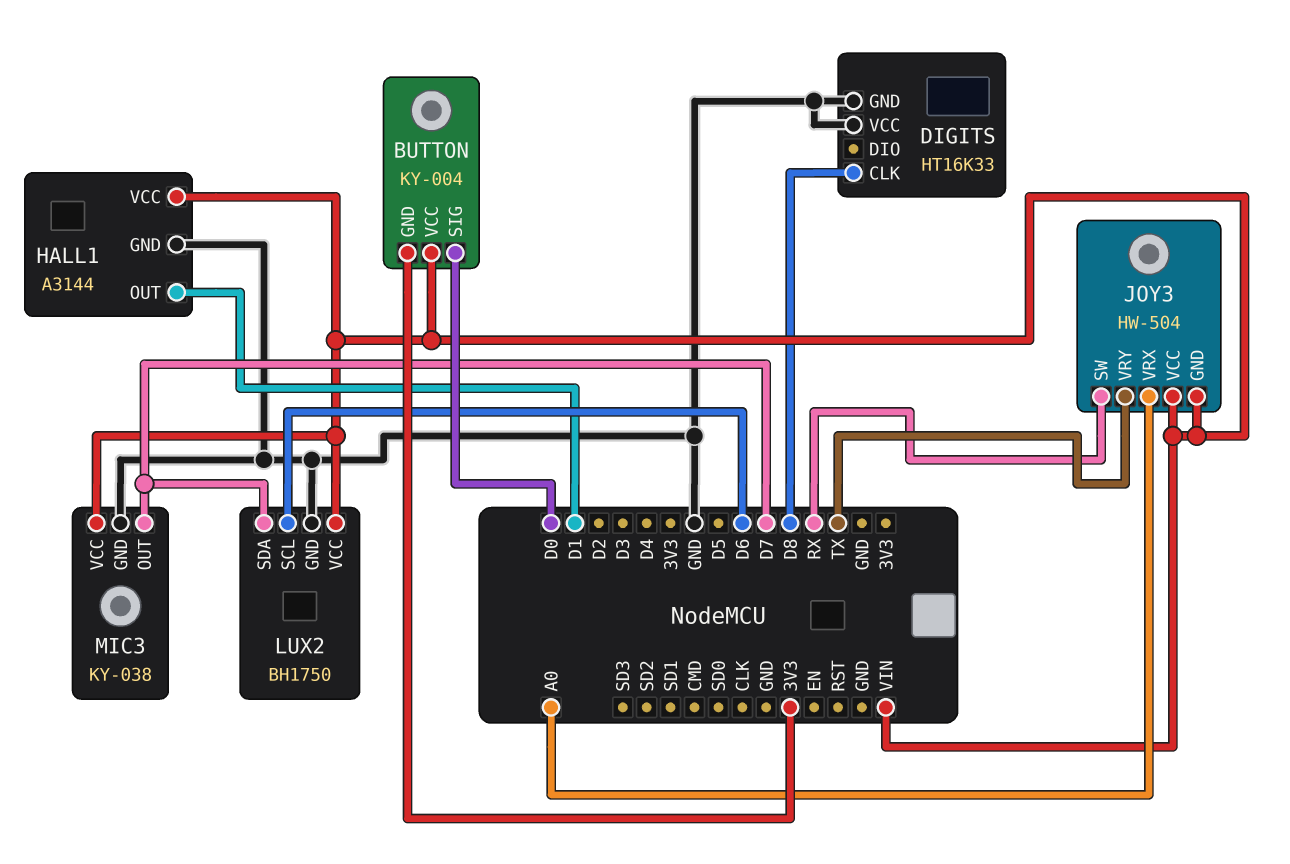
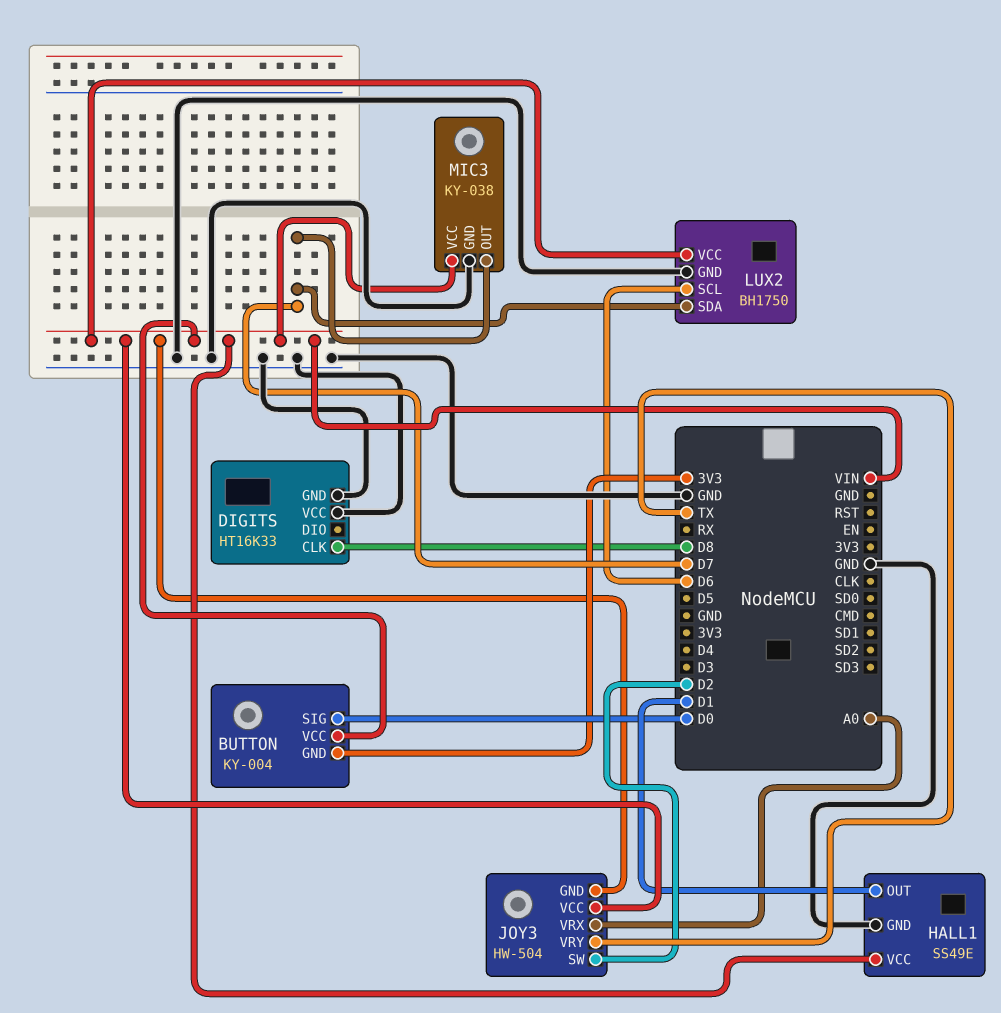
HALL1: A3144 -> SS49E
JOY3 pin SW: RX -> D2

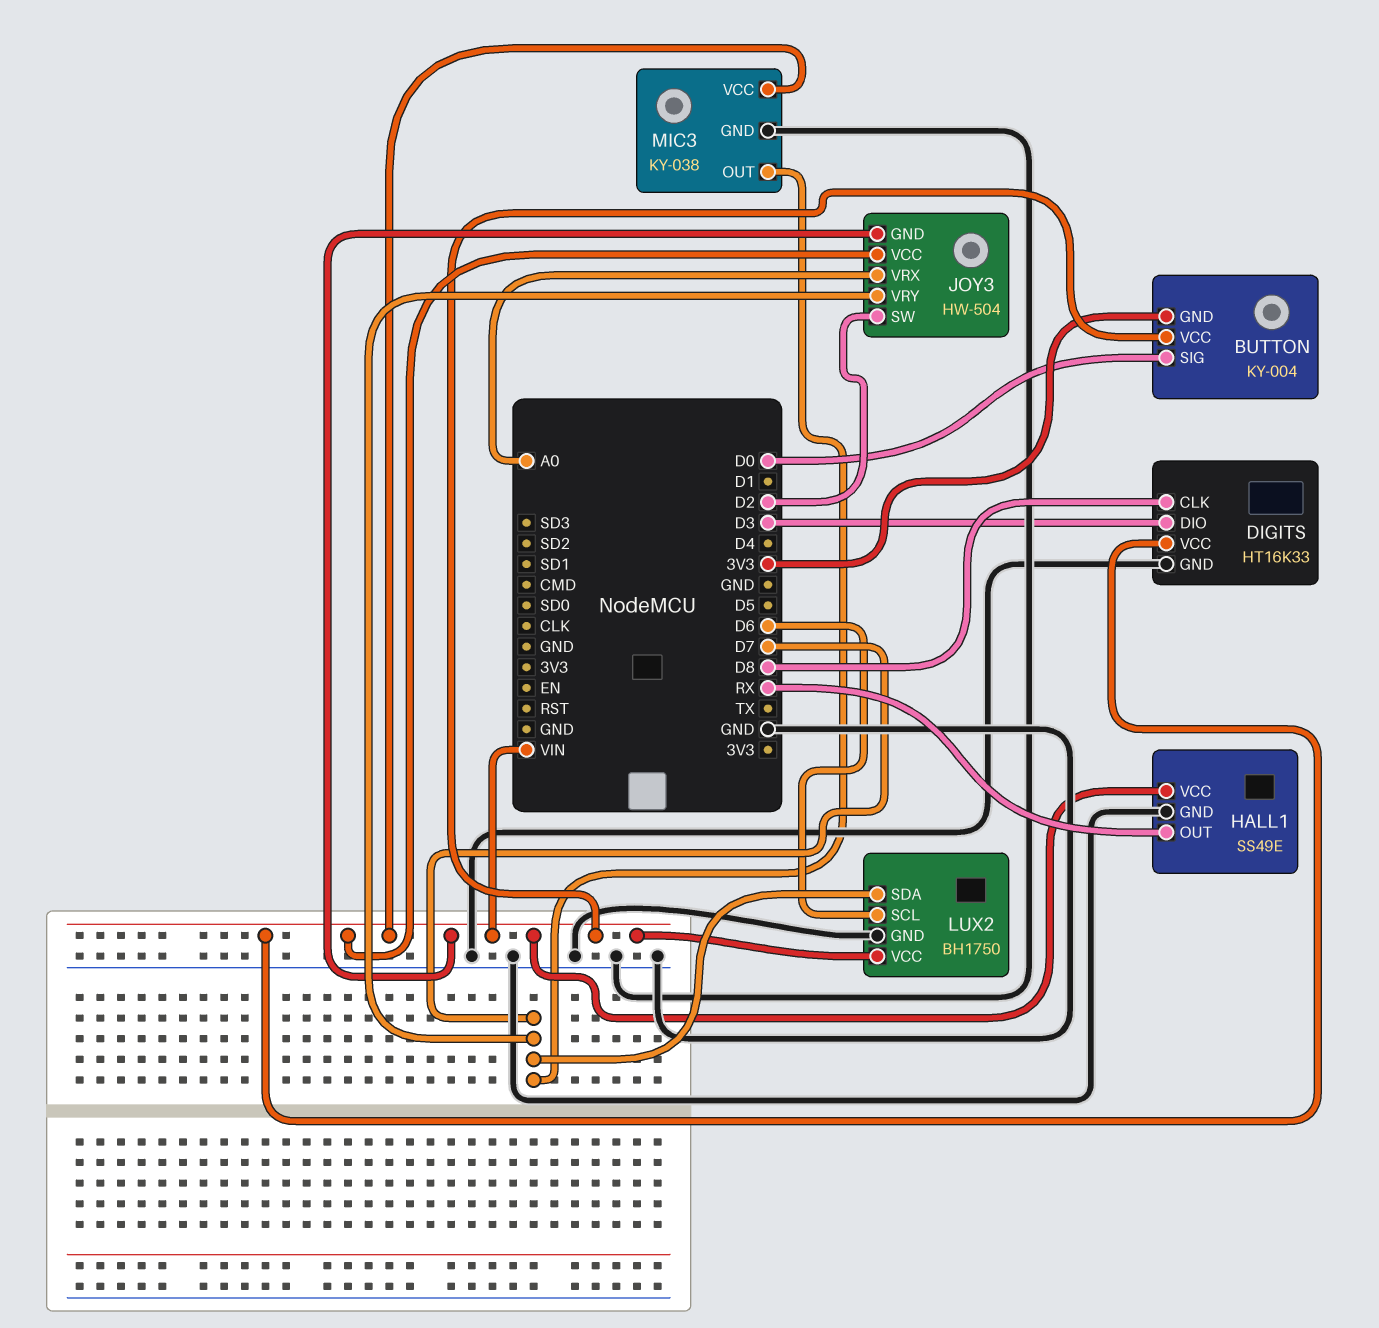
DIGITS pin DIO: none -> D3
DIGITS pin VCC: GND -> VIN
HALL1 pin OUT: D1 -> RX
JOY3 pin VRY: TX -> D7

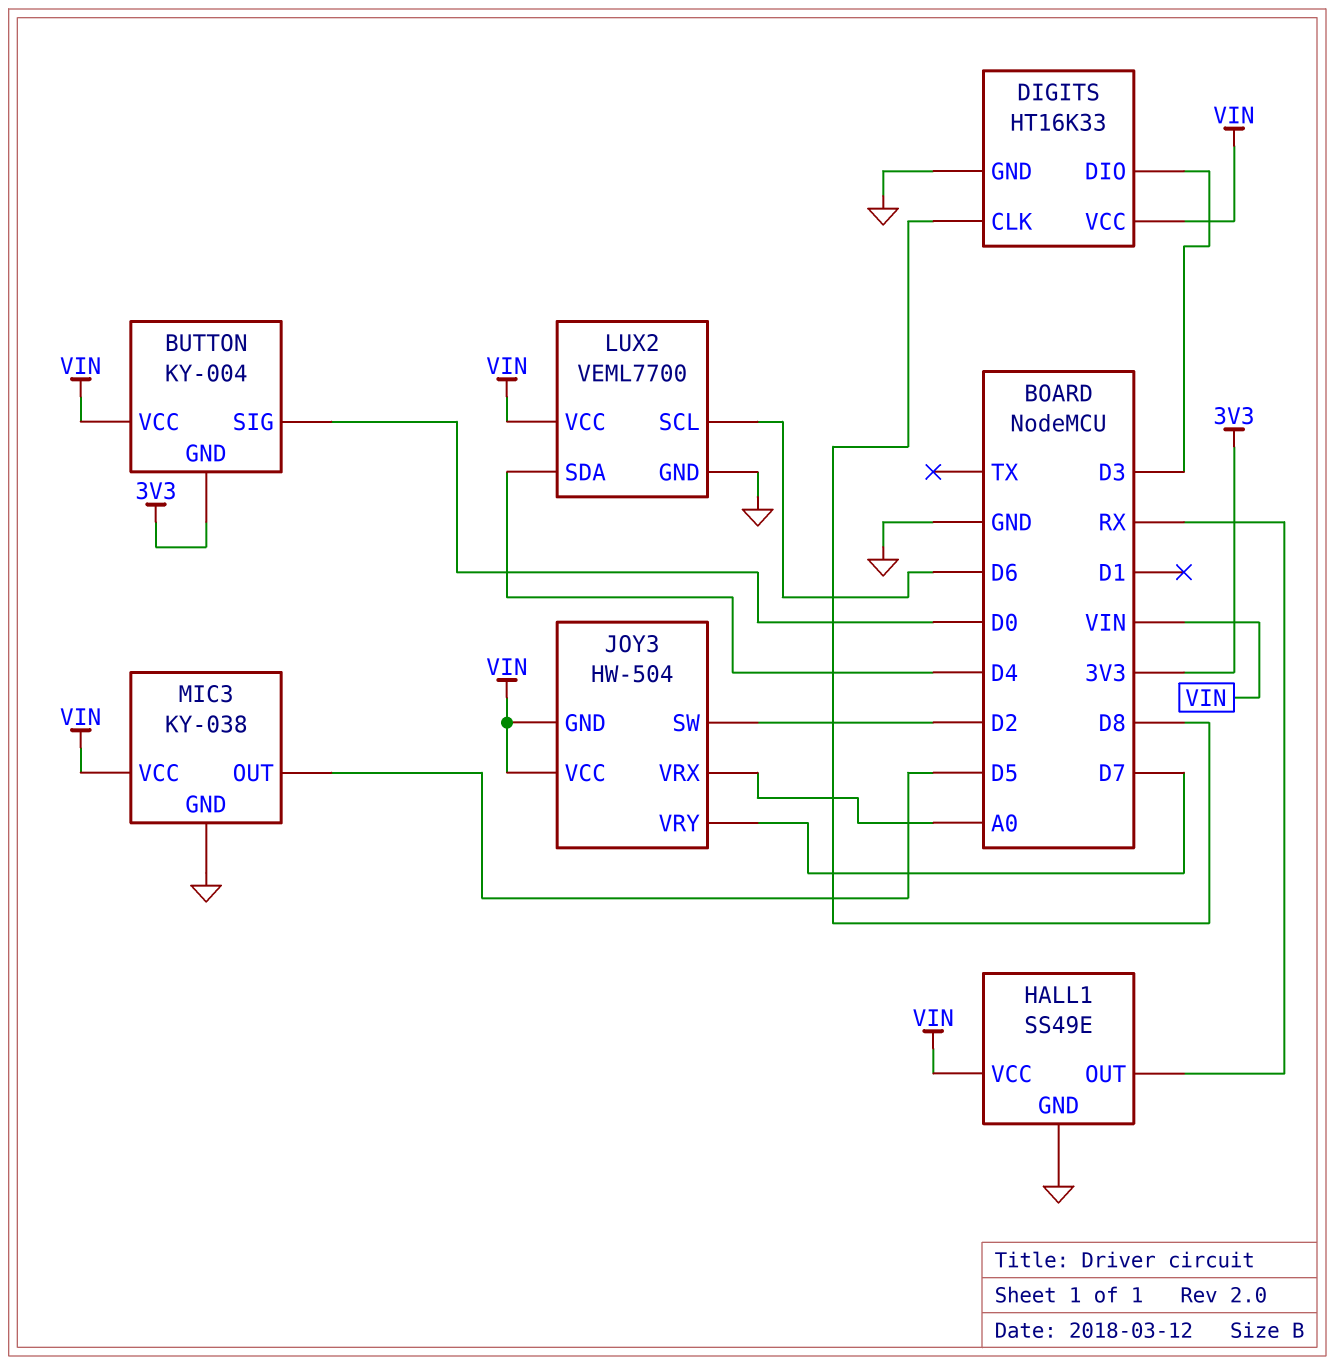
LUX2: BH1750 -> VEML7700
LUX2 pin SDA: D7 -> D4
MIC3 pin OUT: D7 -> D5

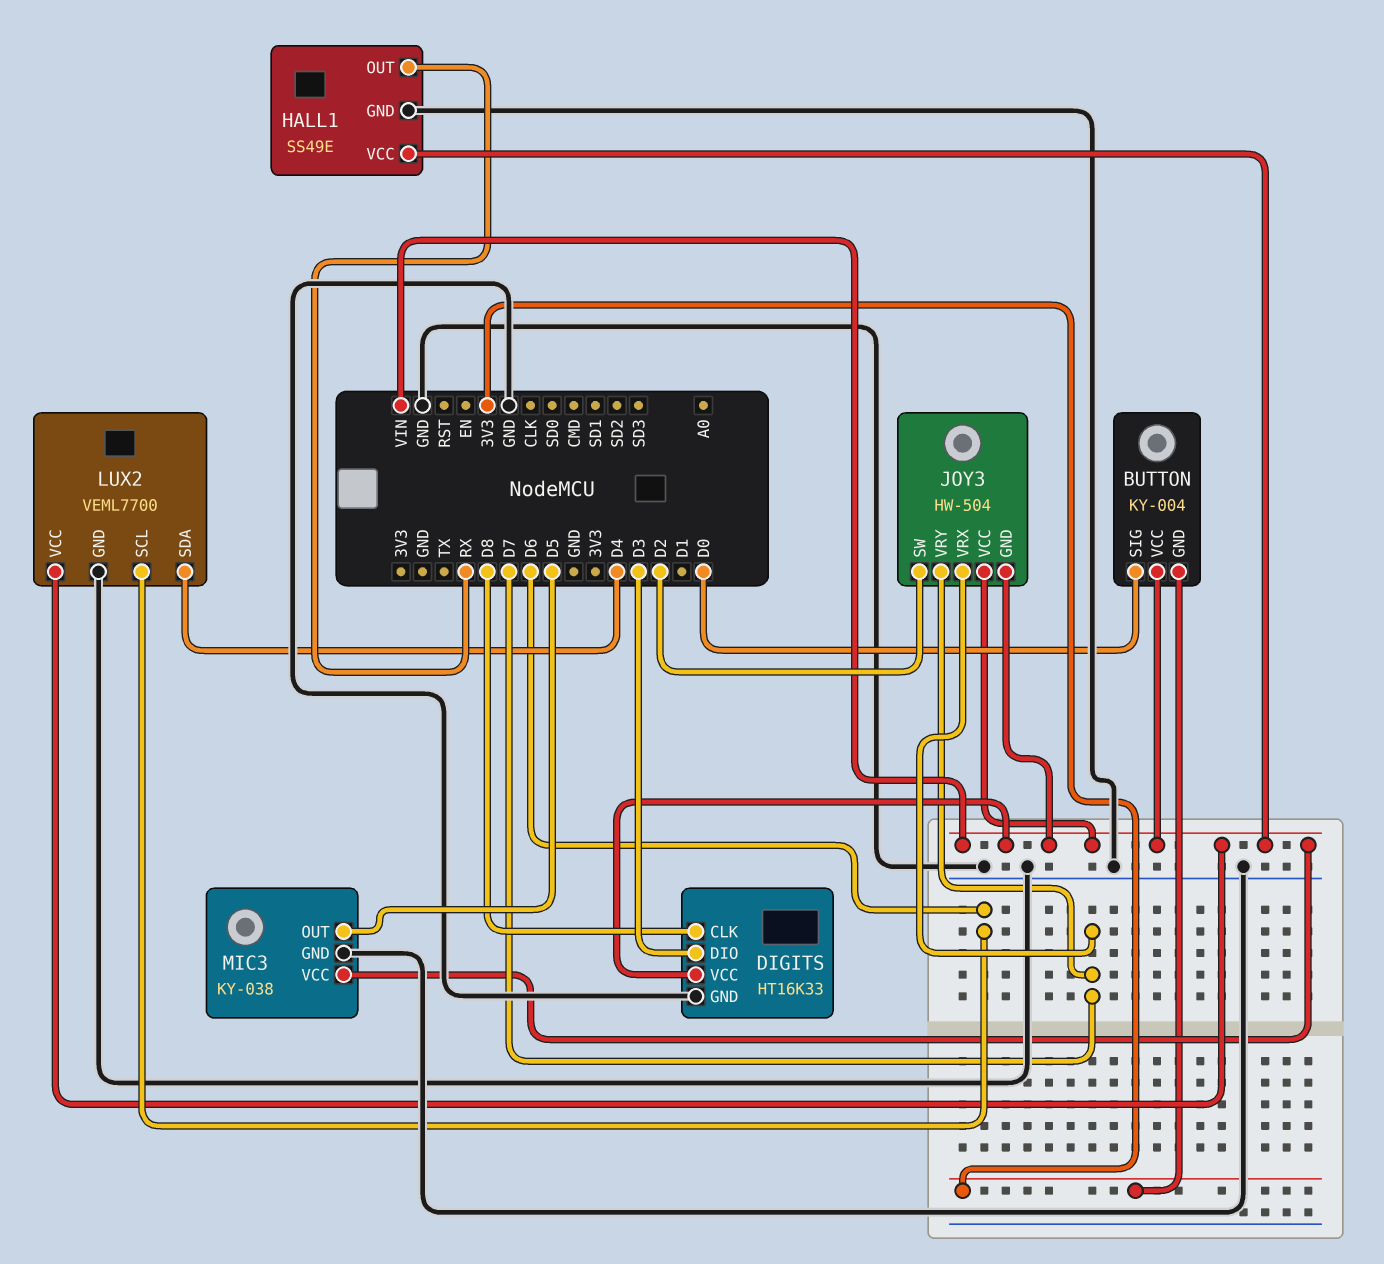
JOY3 pin VRX: A0 -> D7

